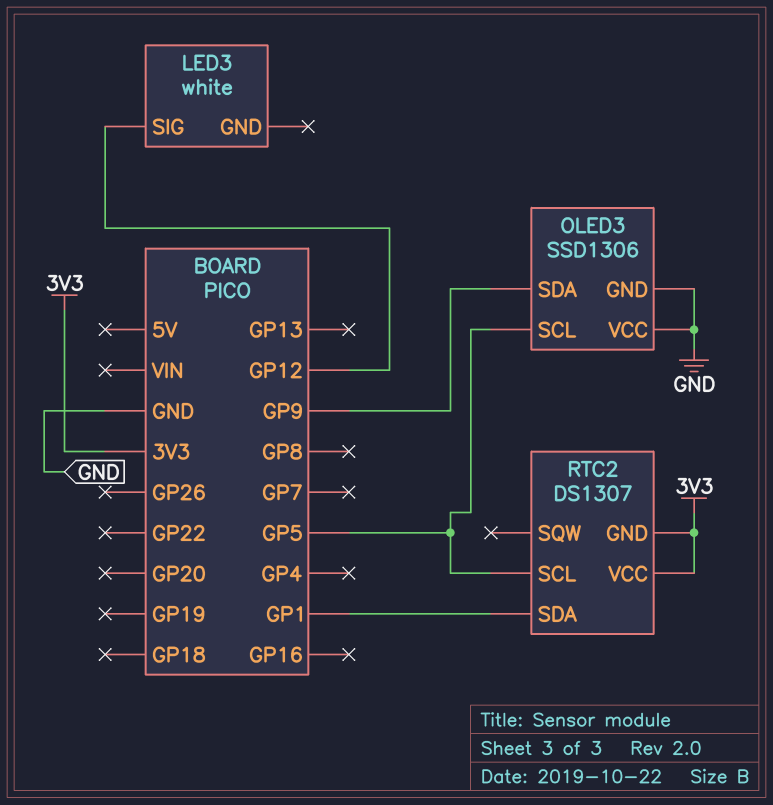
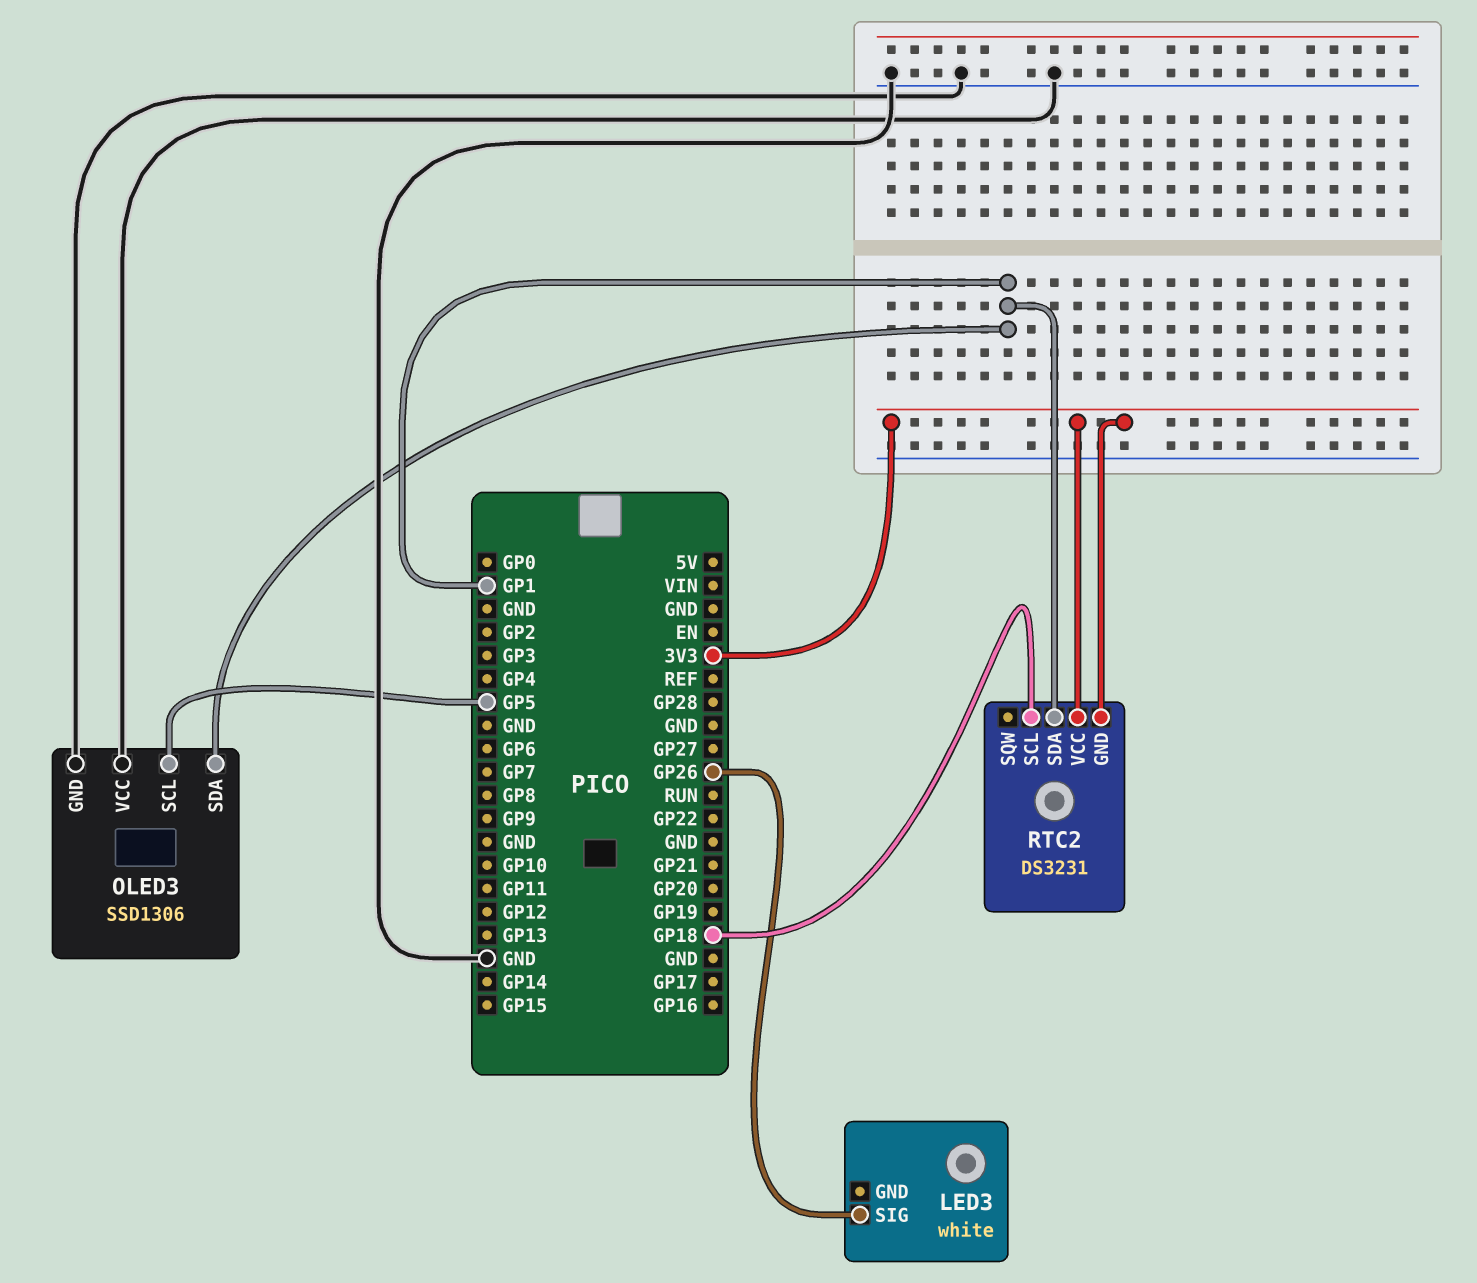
LED3 pin SIG: GP12 -> GP26
OLED3 pin SDA: GP9 -> GP1
RTC2: DS1307 -> DS3231
RTC2 pin SCL: GP5 -> GP18

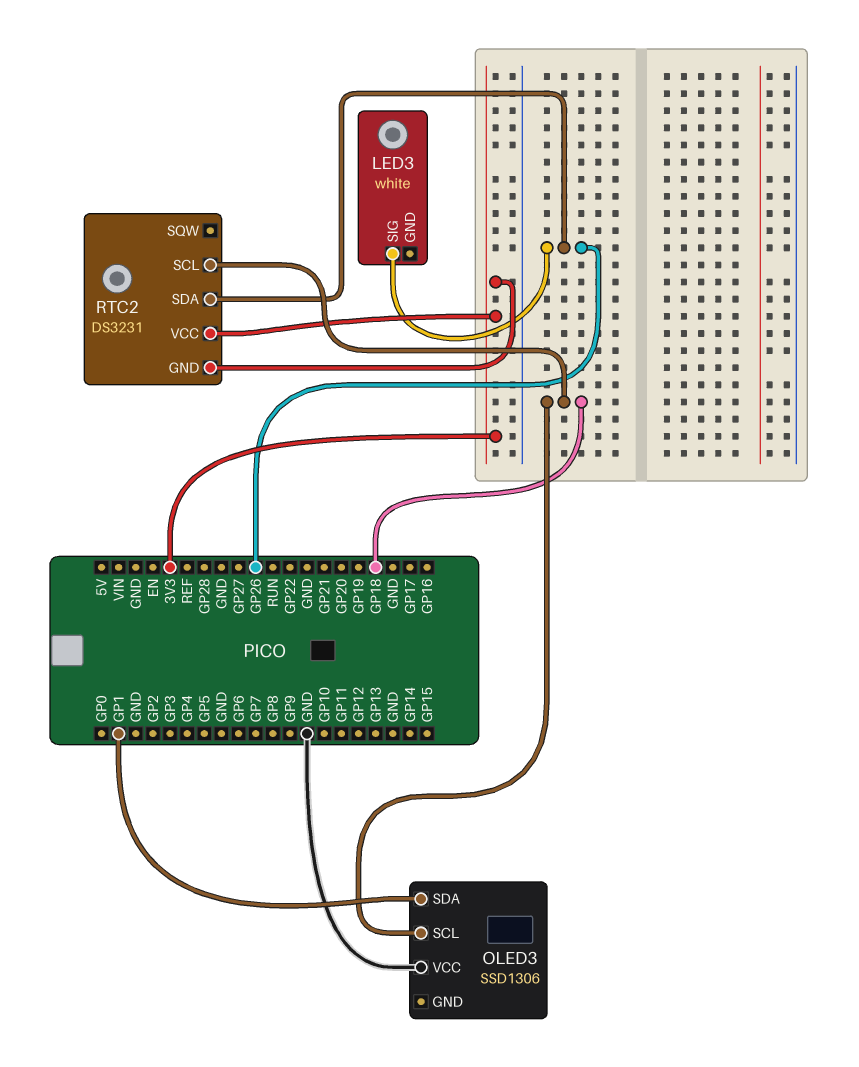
OLED3 pin GND: GND -> none
OLED3 pin SCL: GP5 -> GP18
RTC2 pin SDA: GP1 -> GP26

